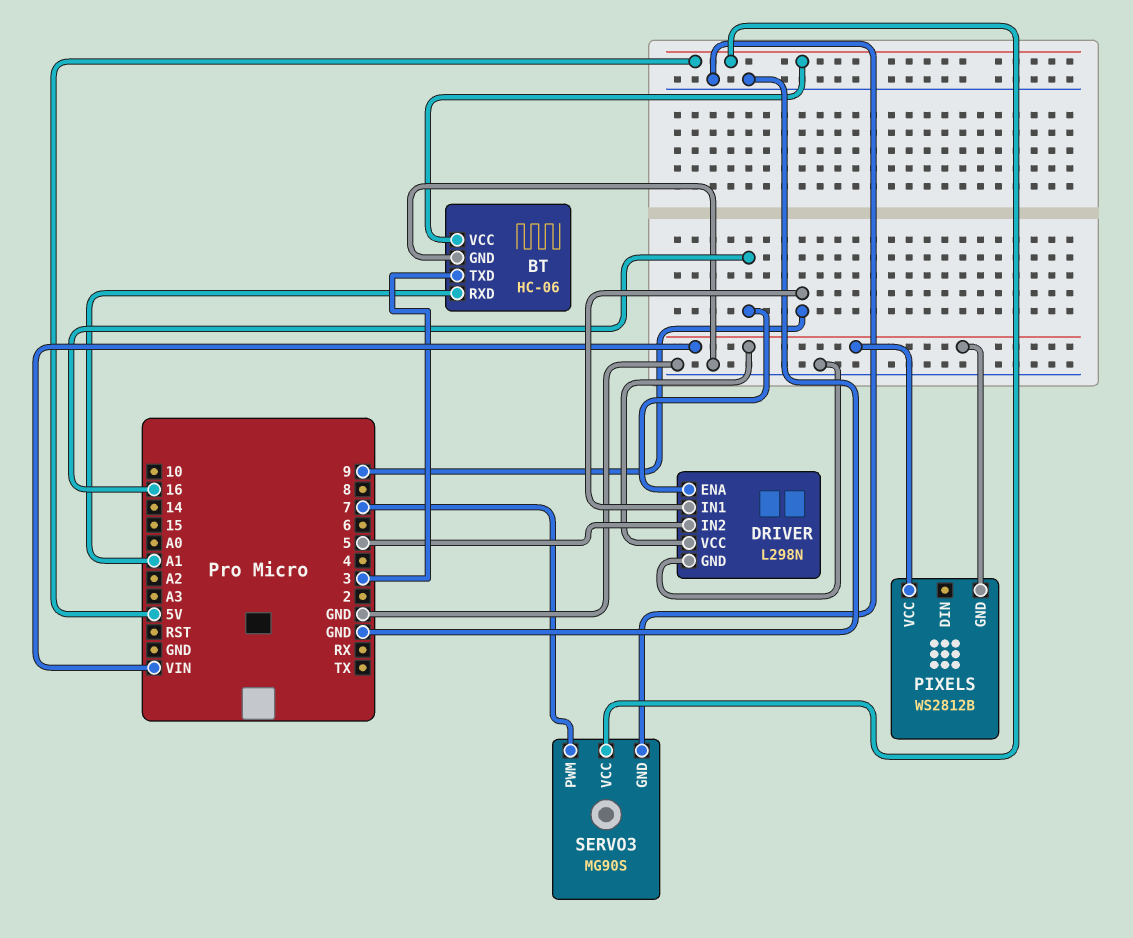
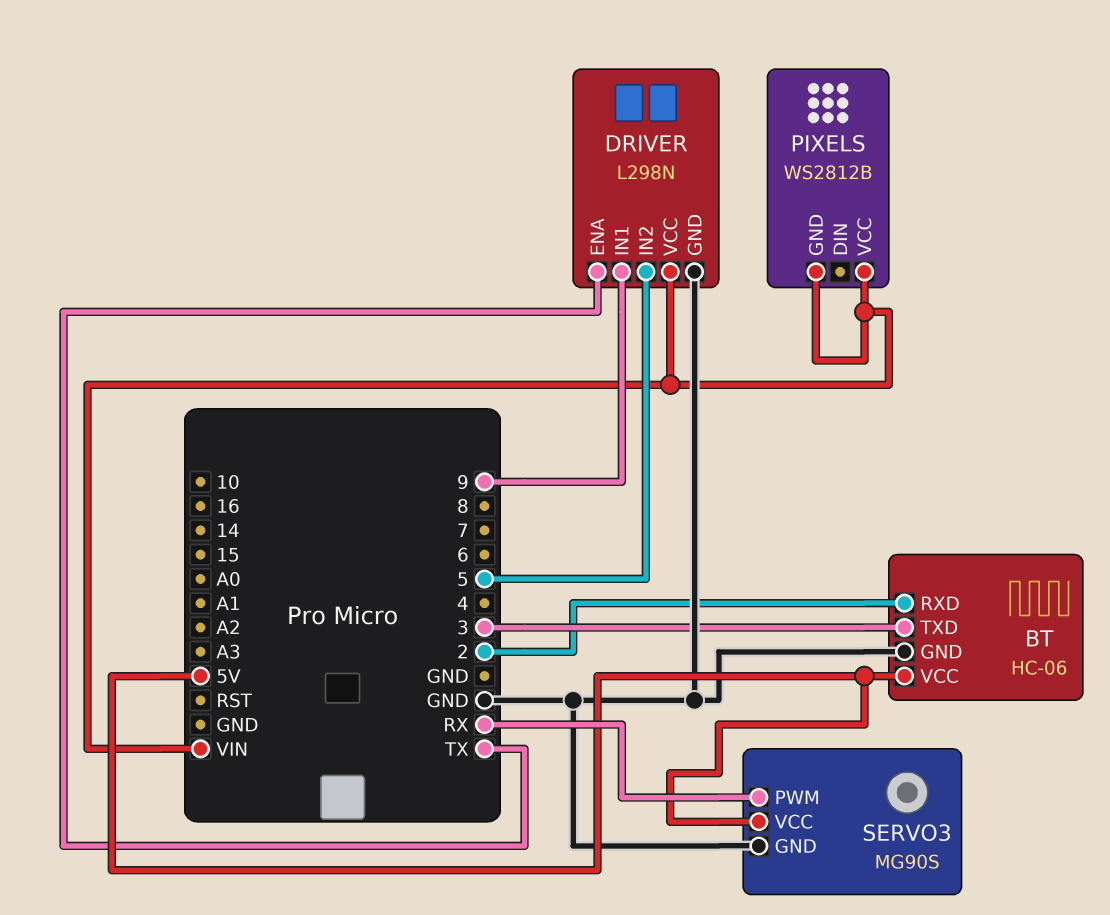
BT pin RXD: A1 -> 2
DRIVER pin ENA: 16 -> TX
SERVO3 pin PWM: 7 -> RX

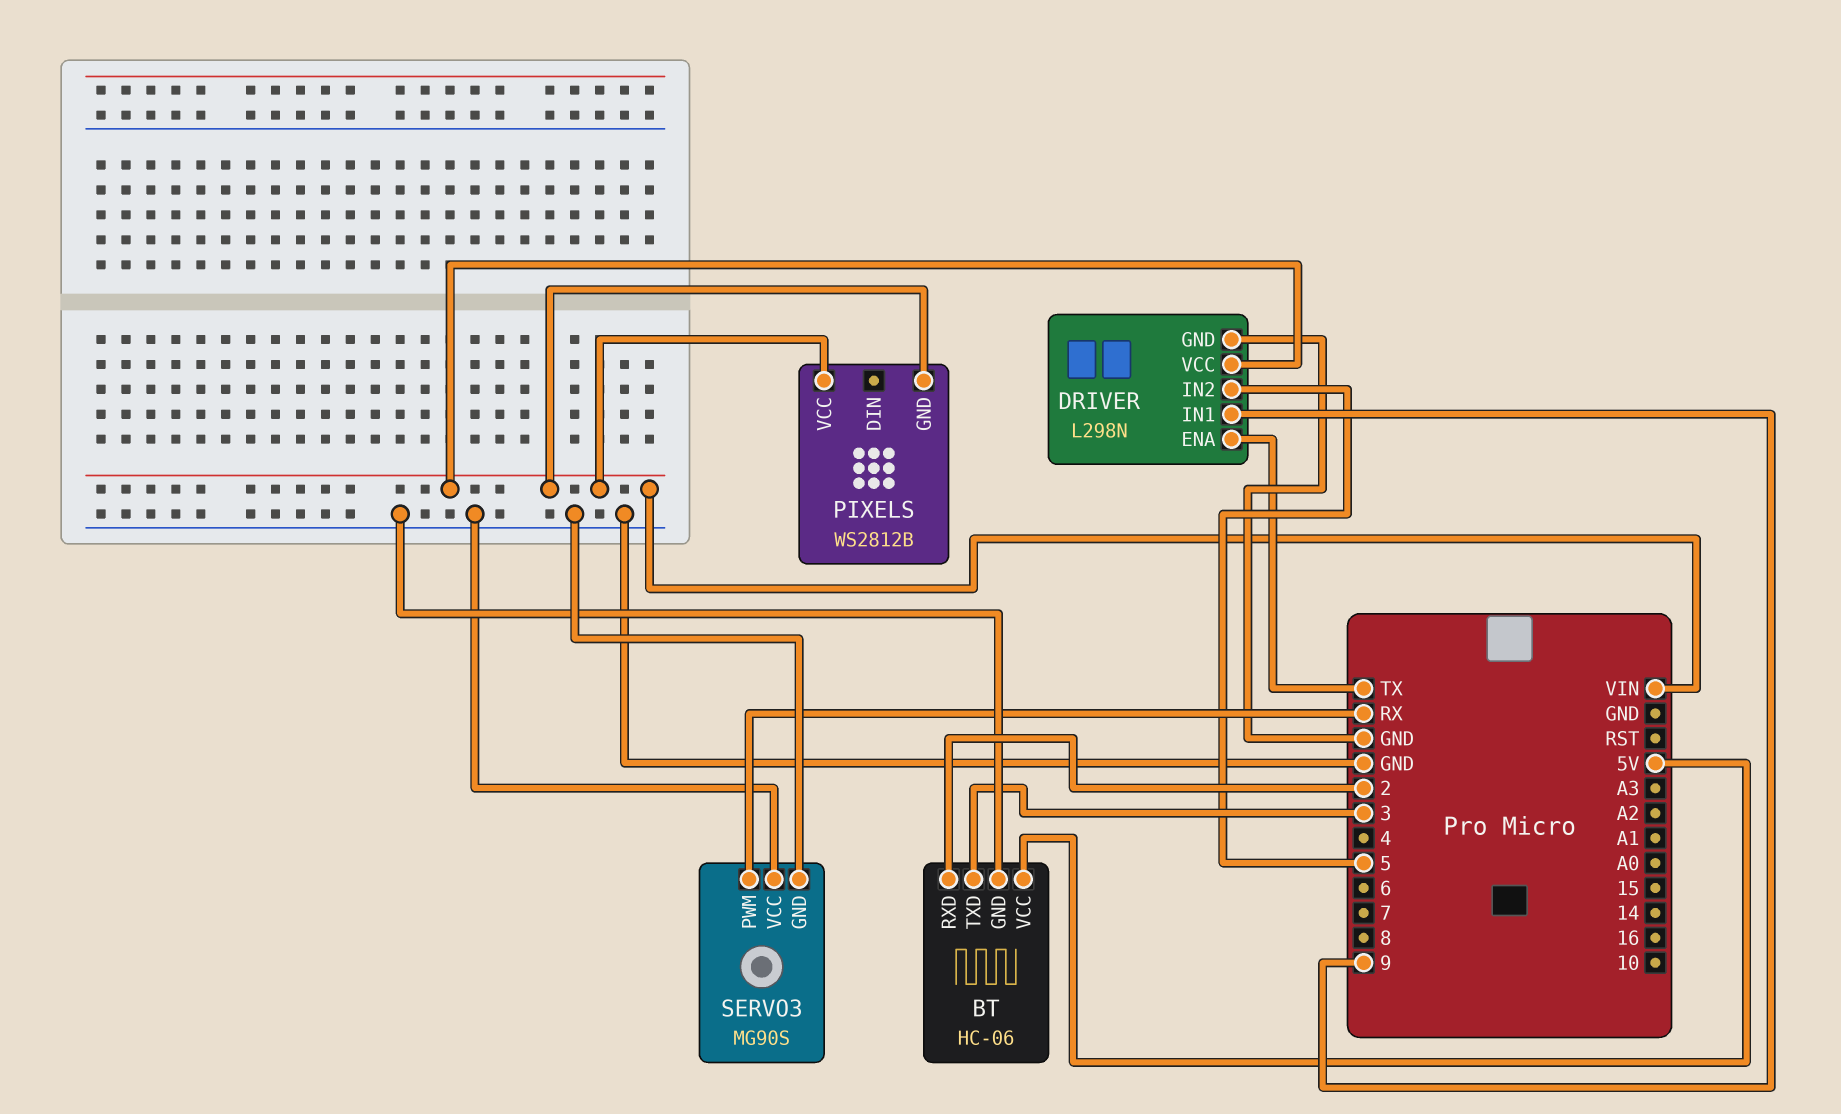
SERVO3 pin VCC: 5V -> GND

